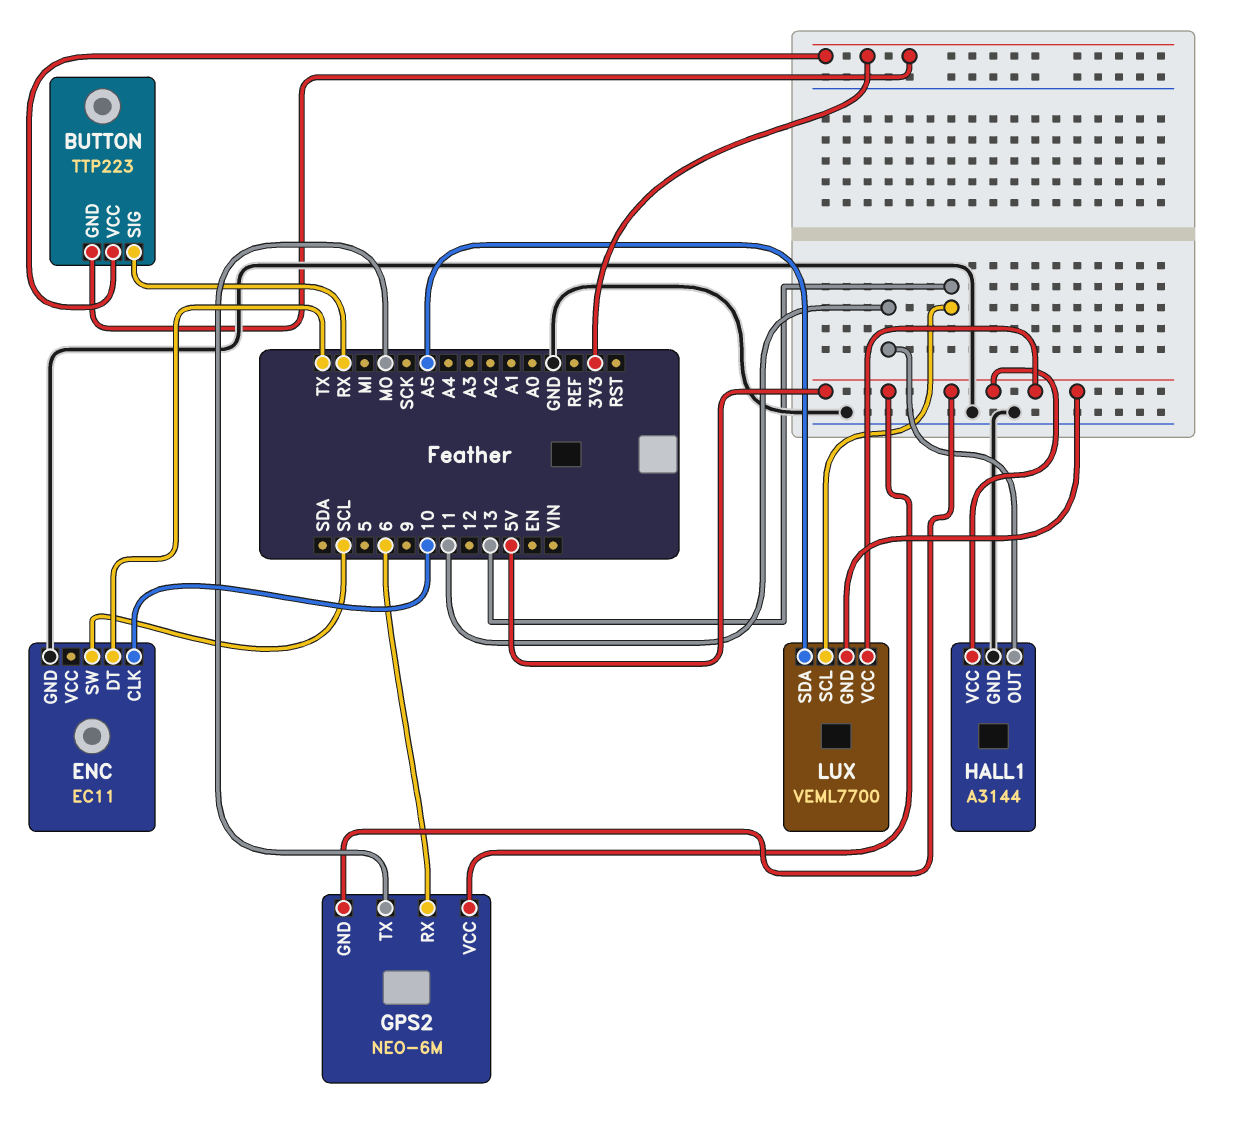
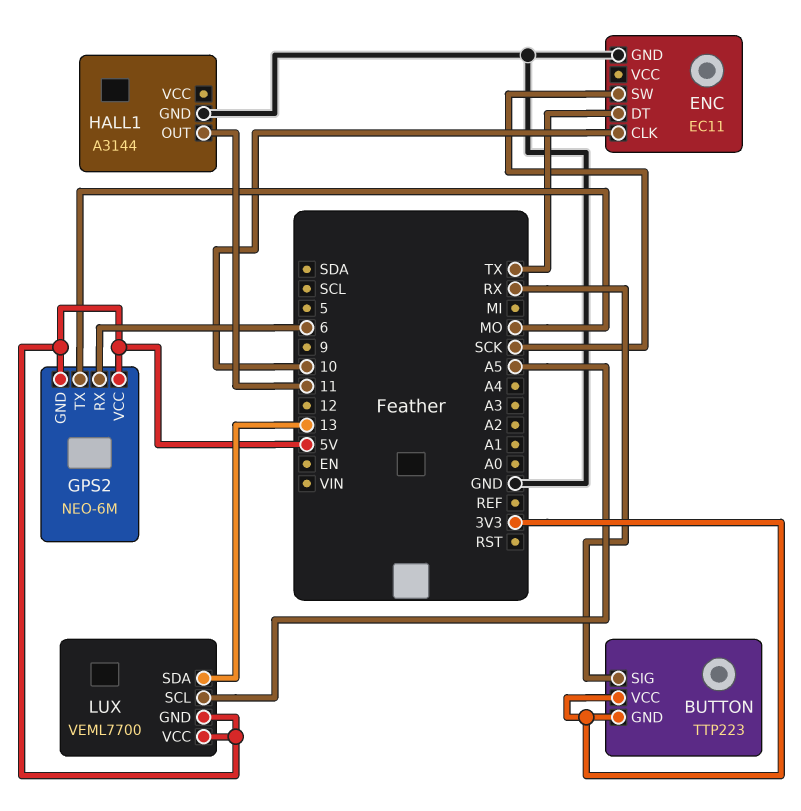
ENC pin SW: SCL -> SCK
HALL1 pin VCC: 5V -> none
LUX pin SCL: 13 -> A5
LUX pin SDA: A5 -> 13

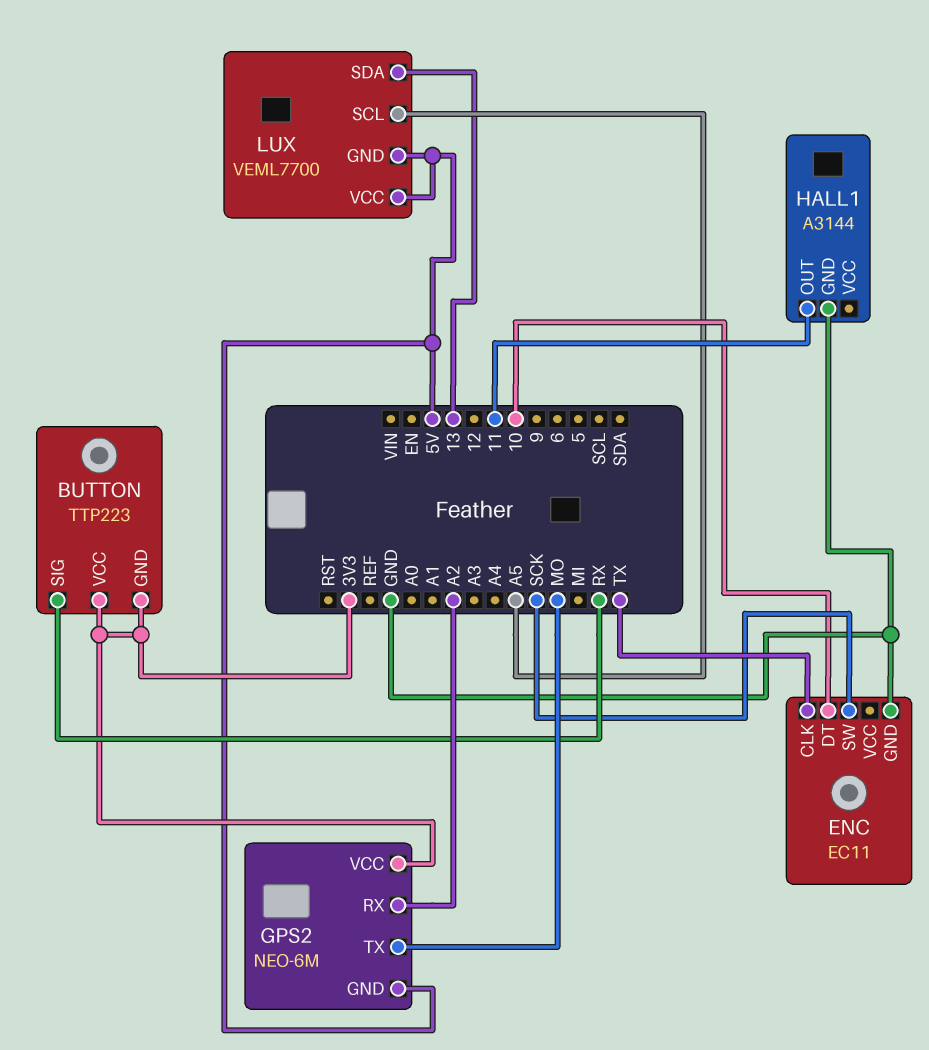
ENC pin CLK: 10 -> TX
ENC pin DT: TX -> 10
GPS2 pin RX: 6 -> A2
GPS2 pin VCC: 5V -> 3V3

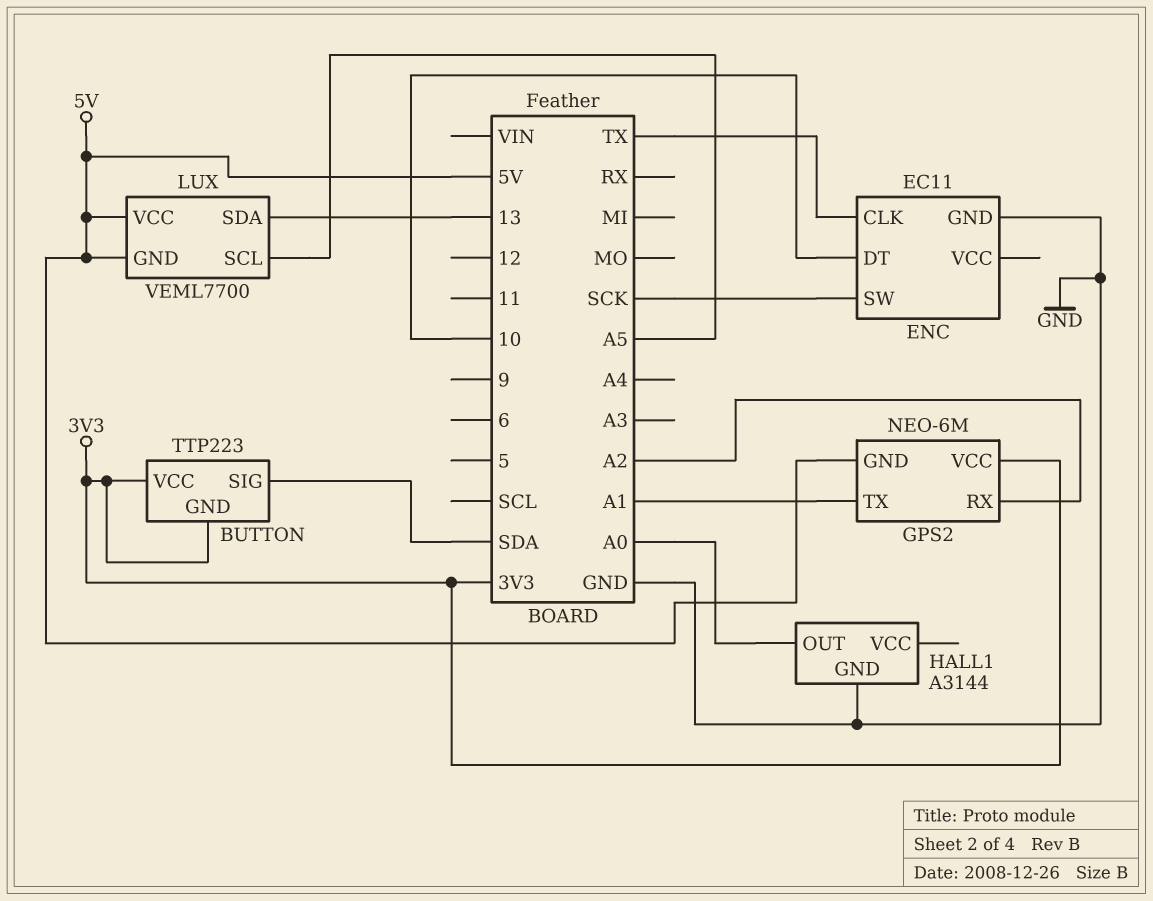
BUTTON pin SIG: RX -> SDA
GPS2 pin TX: MO -> A1
HALL1 pin OUT: 11 -> A0

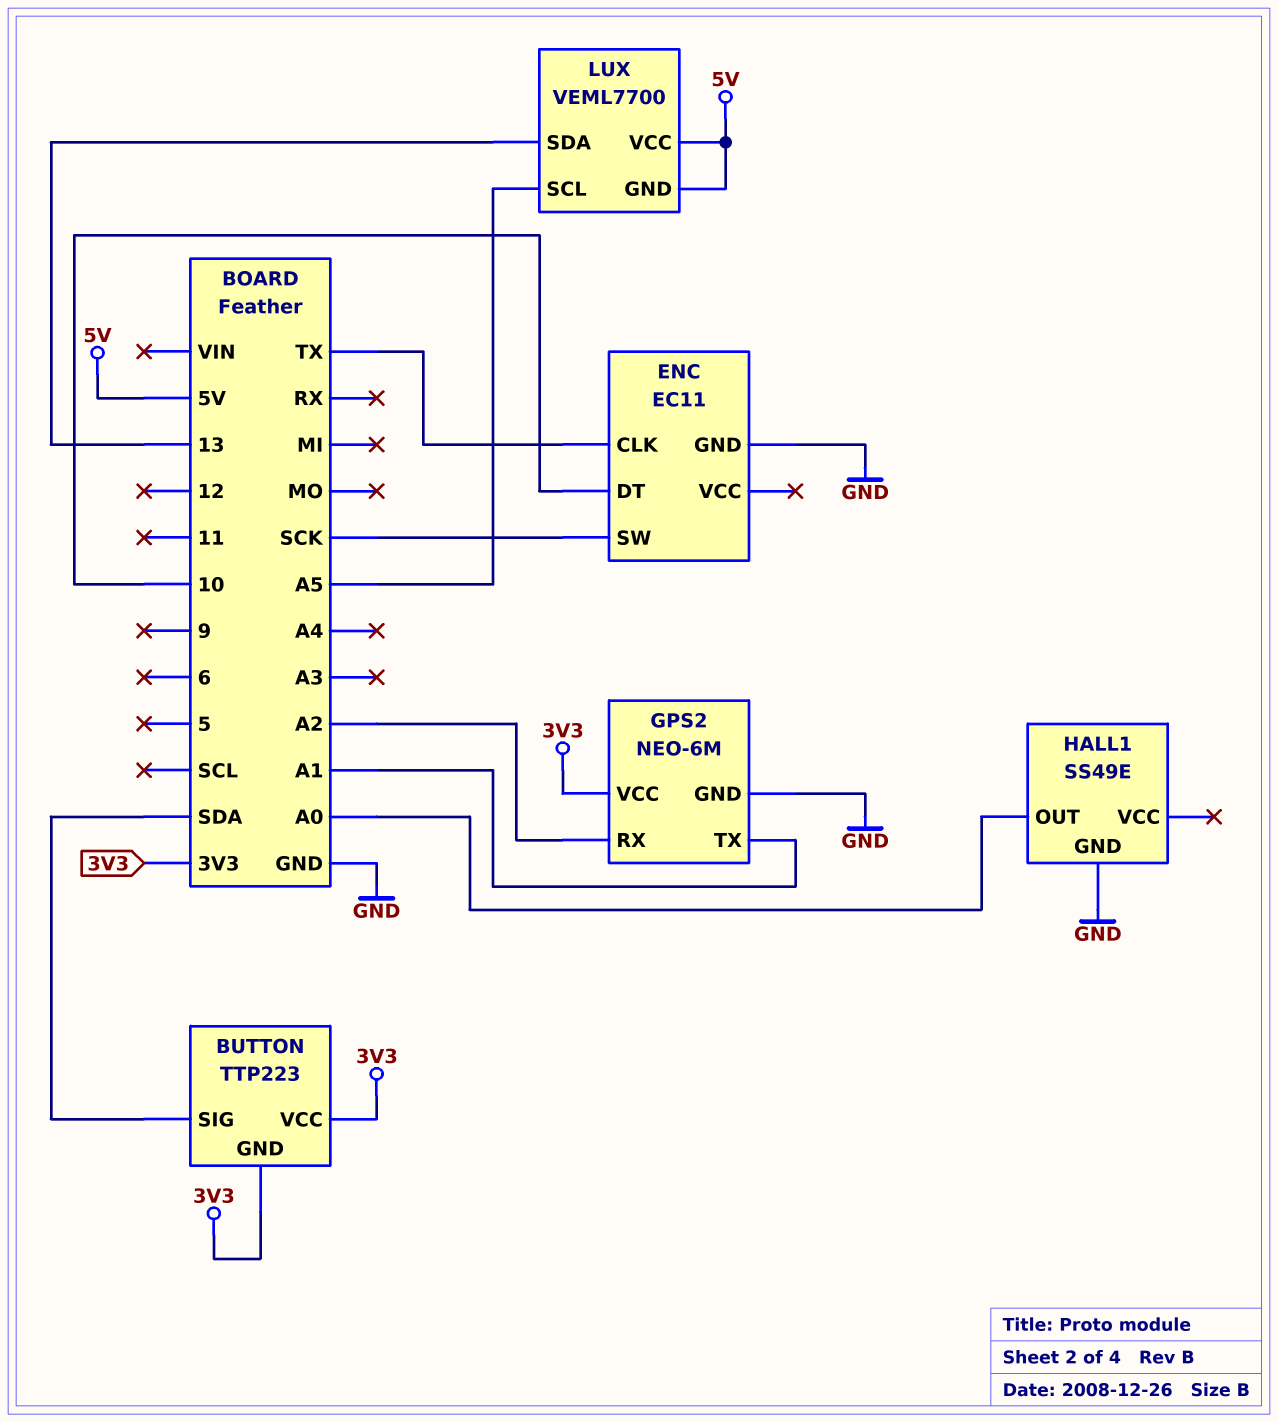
GPS2 pin GND: 5V -> GND
HALL1: A3144 -> SS49E

